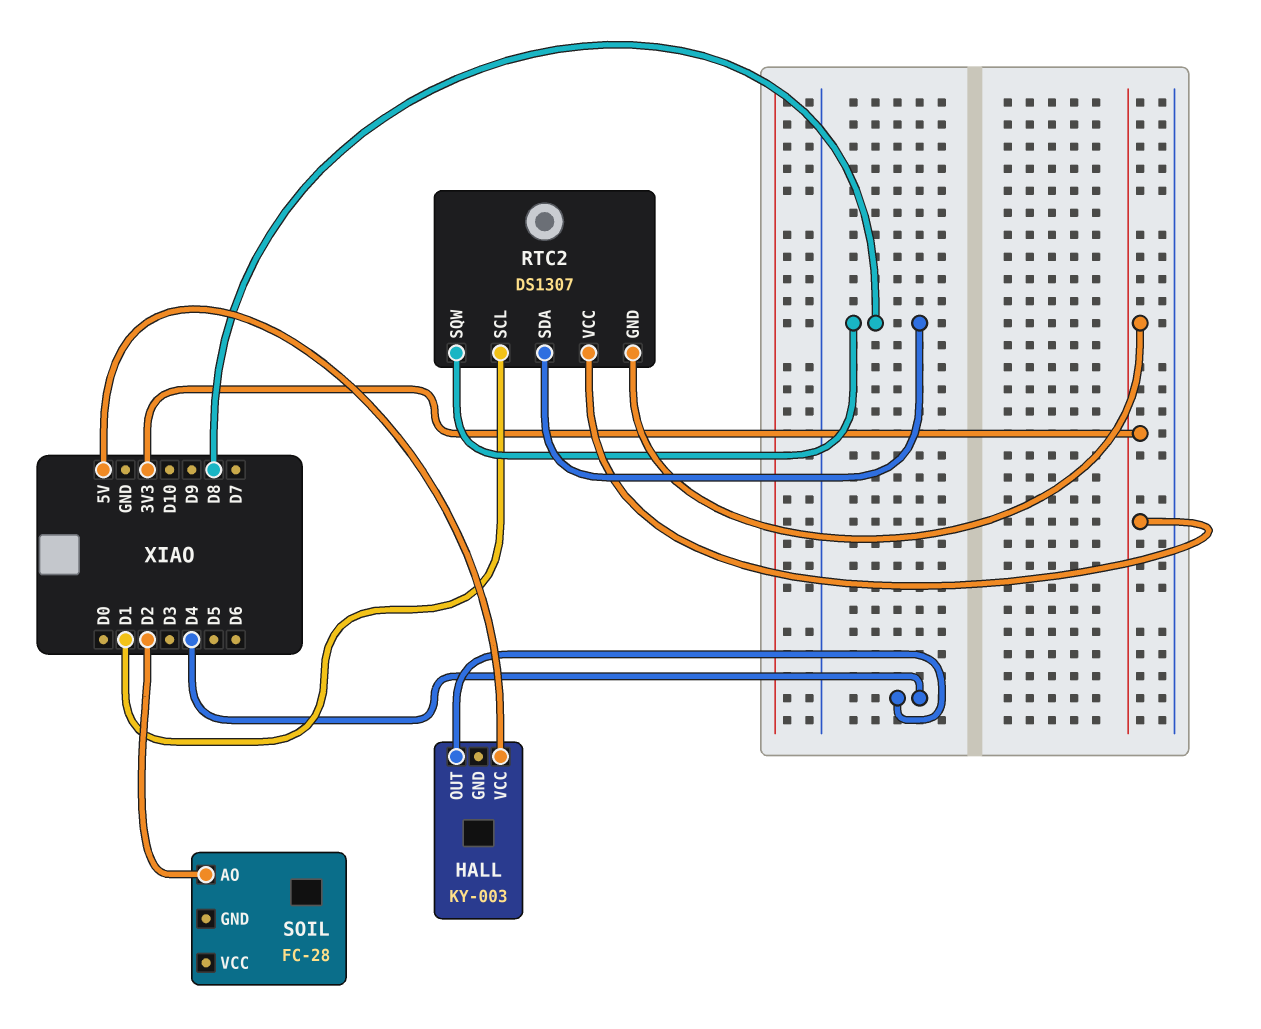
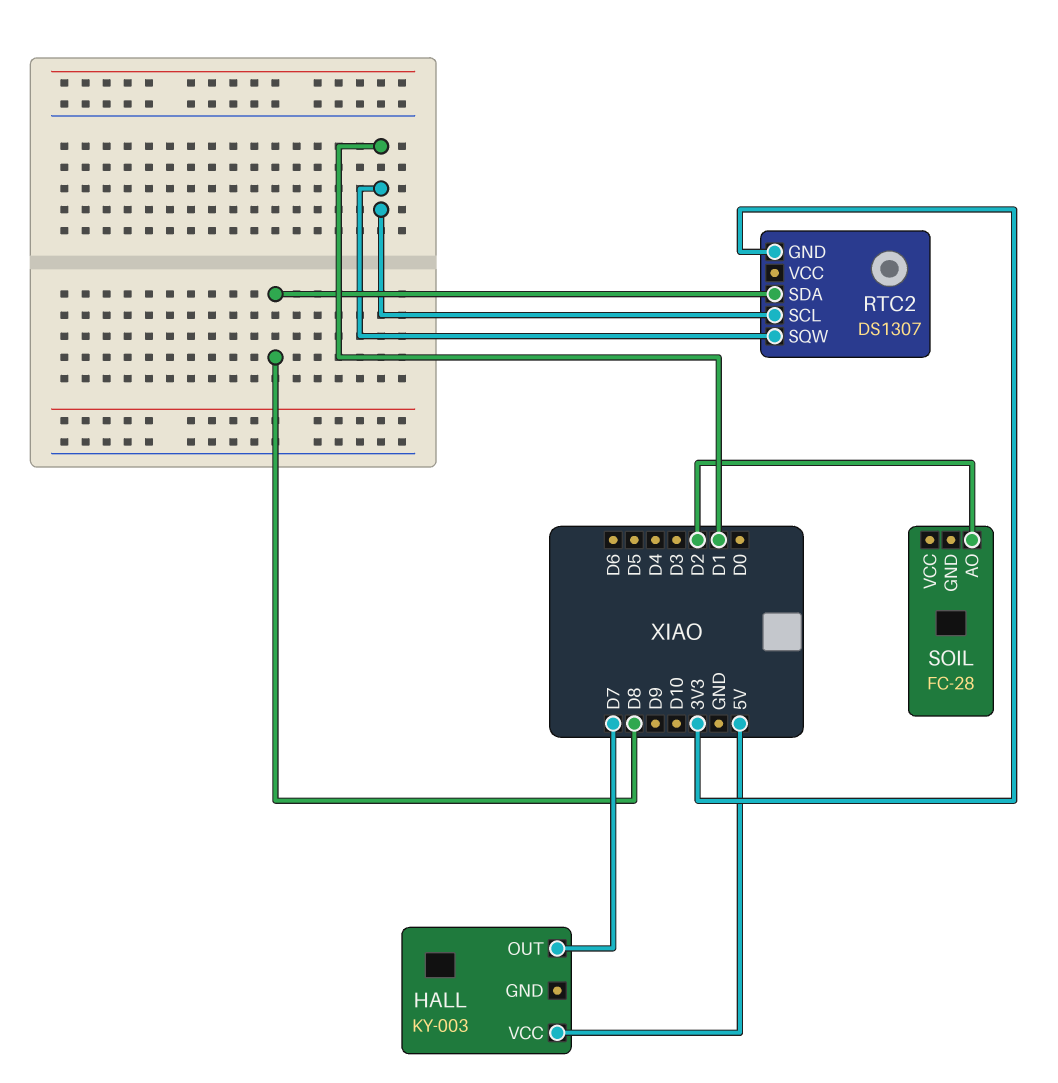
HALL pin OUT: D4 -> D7
RTC2 pin SQW: D8 -> D1
RTC2 pin VCC: 3V3 -> none

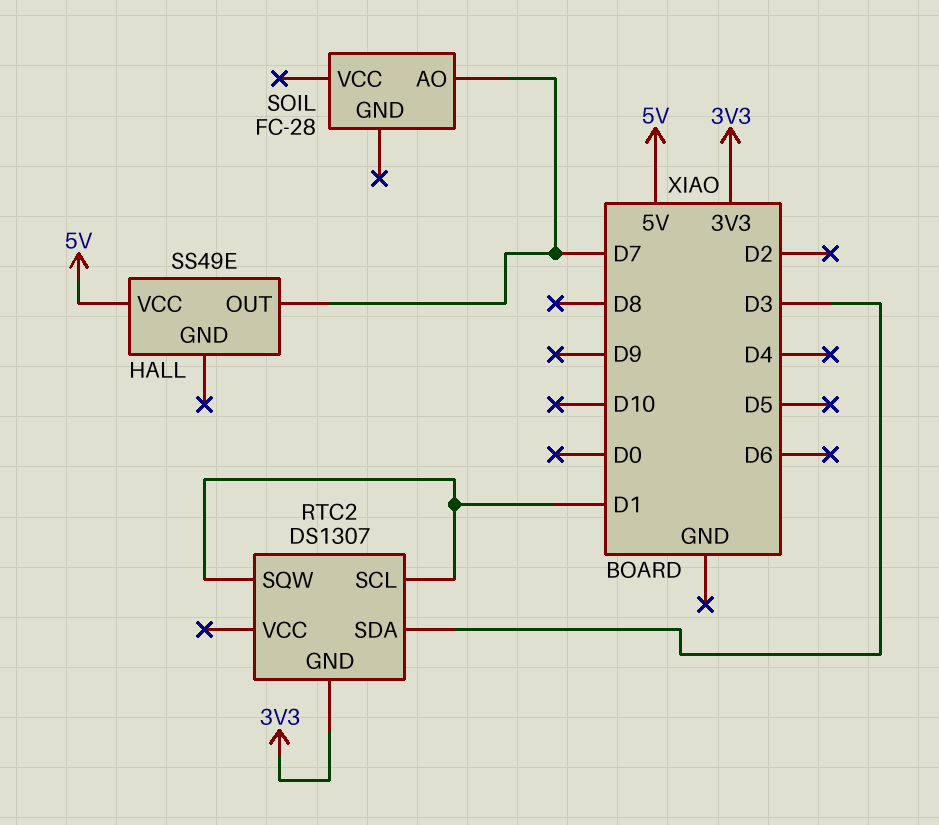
HALL: KY-003 -> SS49E
RTC2 pin SDA: D8 -> D3
SOIL pin AO: D2 -> D7

